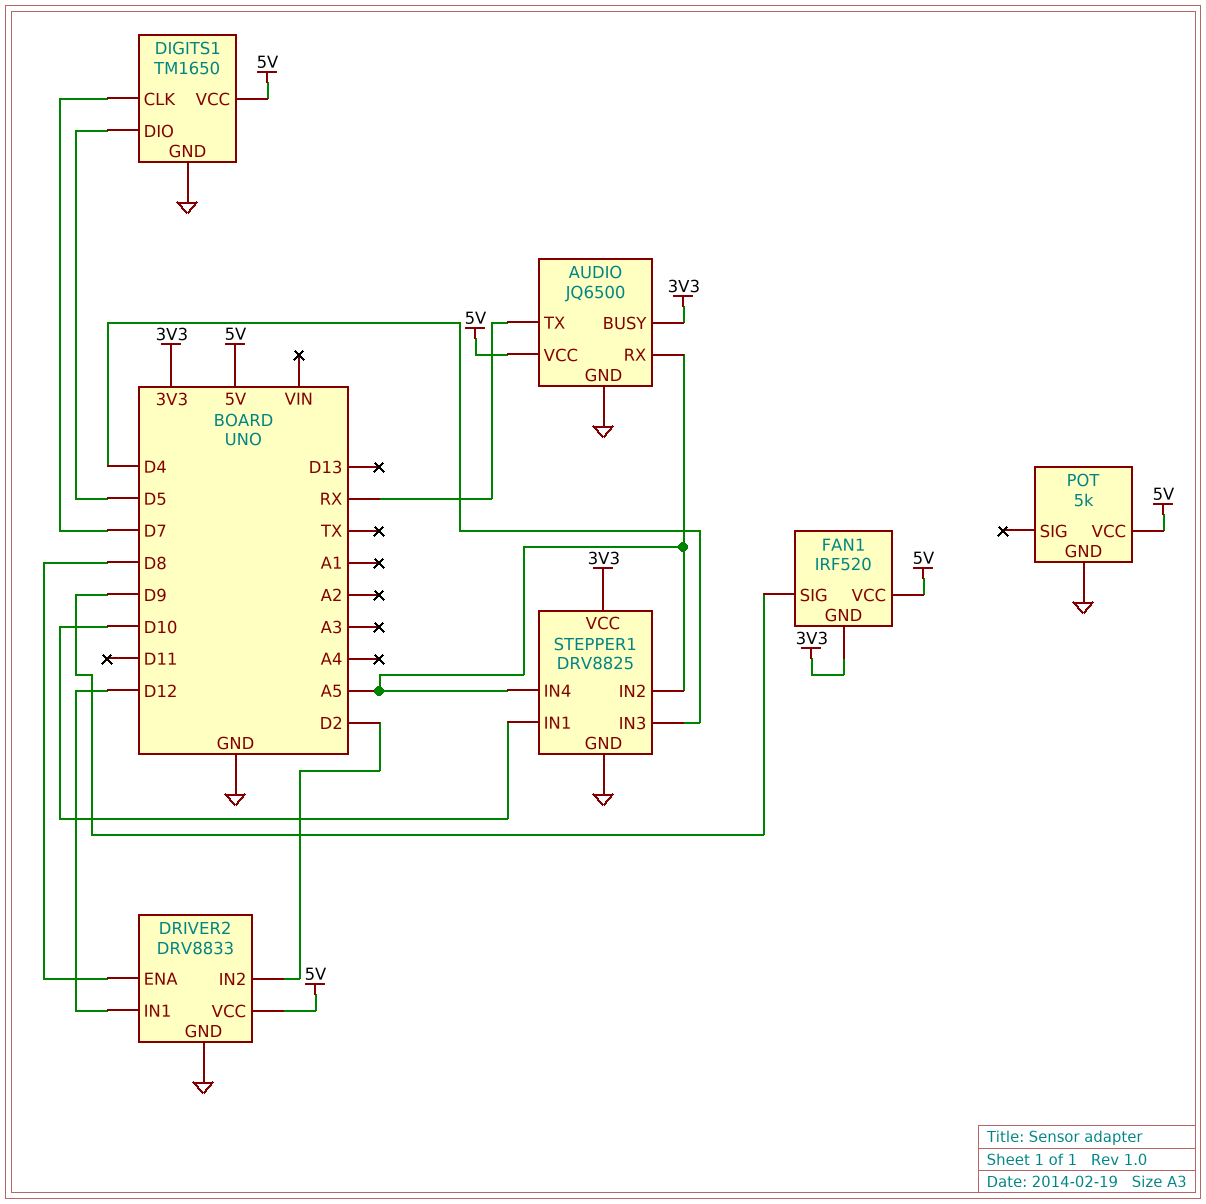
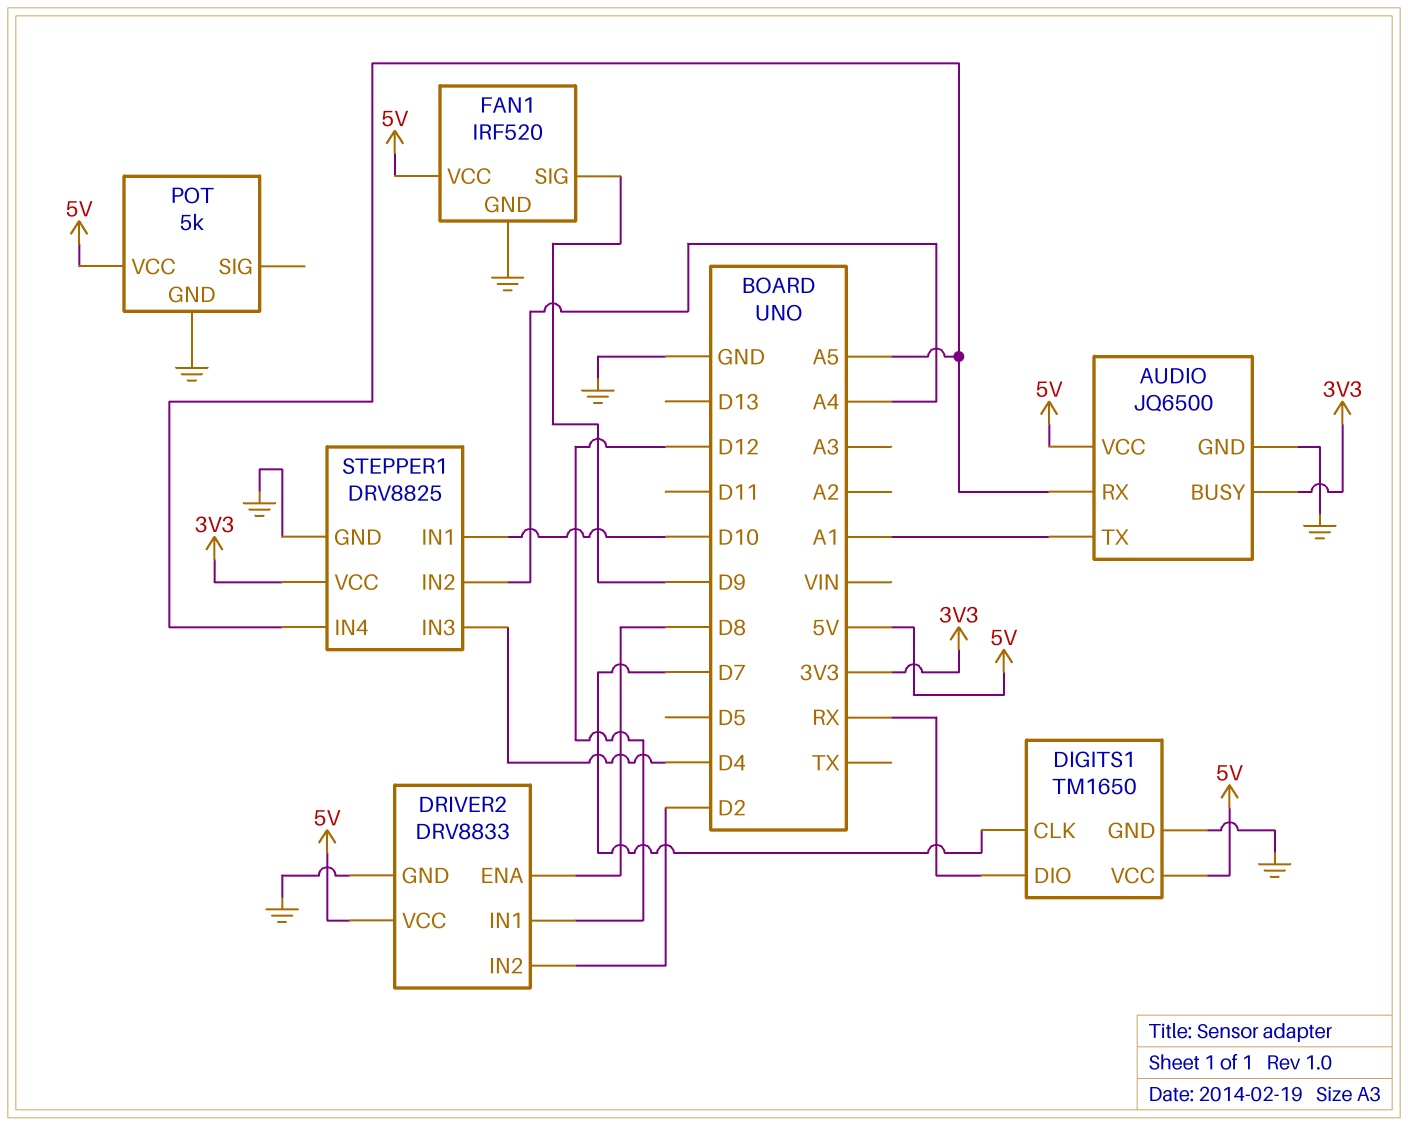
AUDIO pin TX: RX -> A1
DIGITS1 pin DIO: D5 -> RX
FAN1 pin GND: 3V3 -> GND
STEPPER1 pin IN2: A5 -> A4

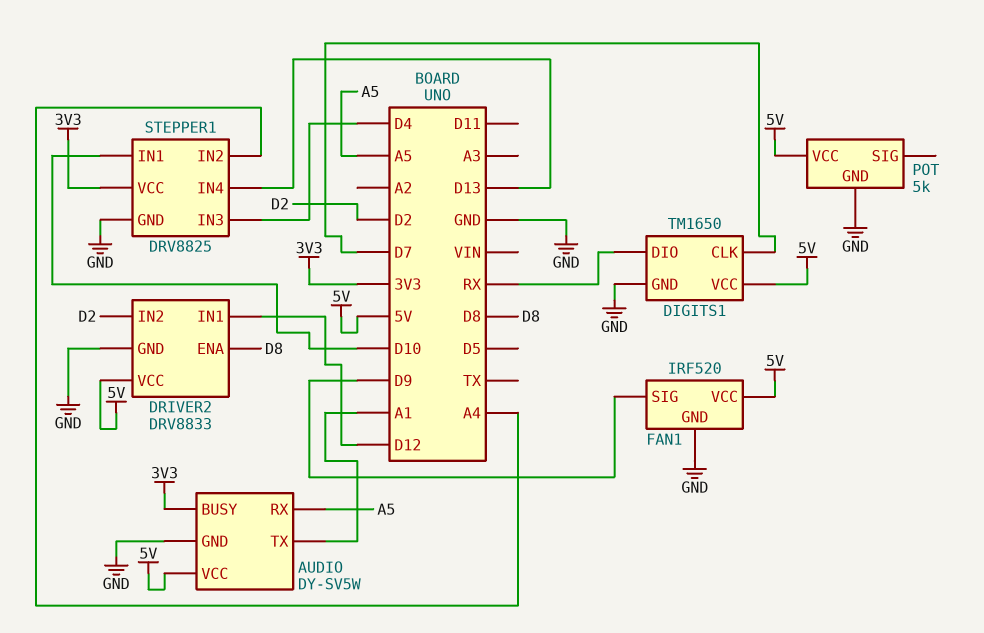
AUDIO: JQ6500 -> DY-SV5W
STEPPER1 pin IN4: A5 -> D13

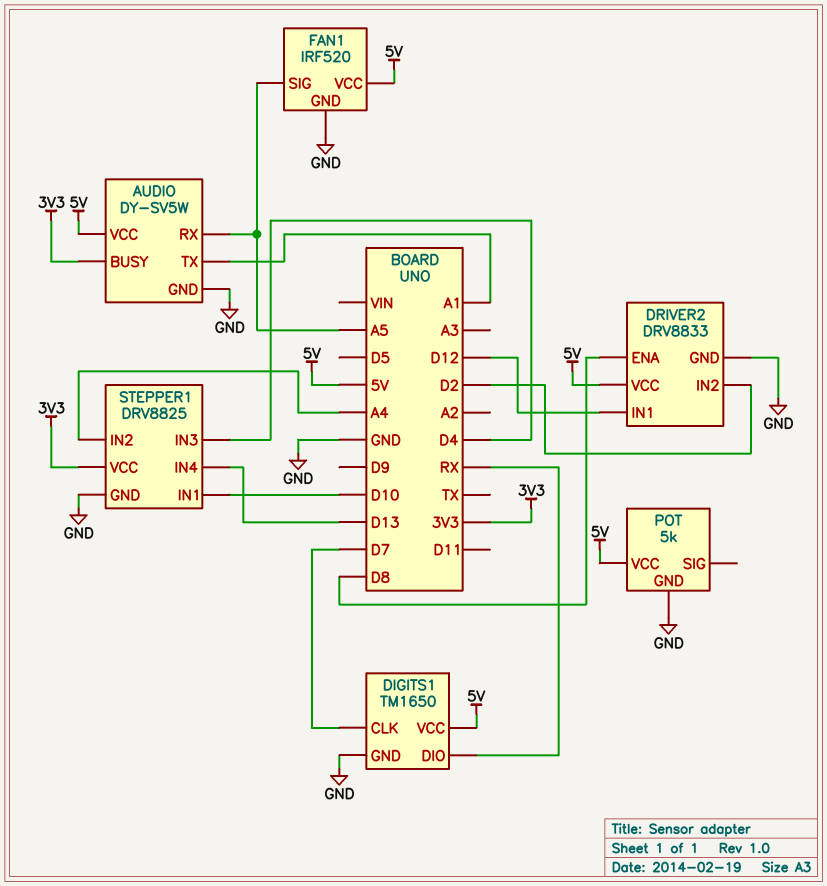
FAN1 pin SIG: D9 -> A5

